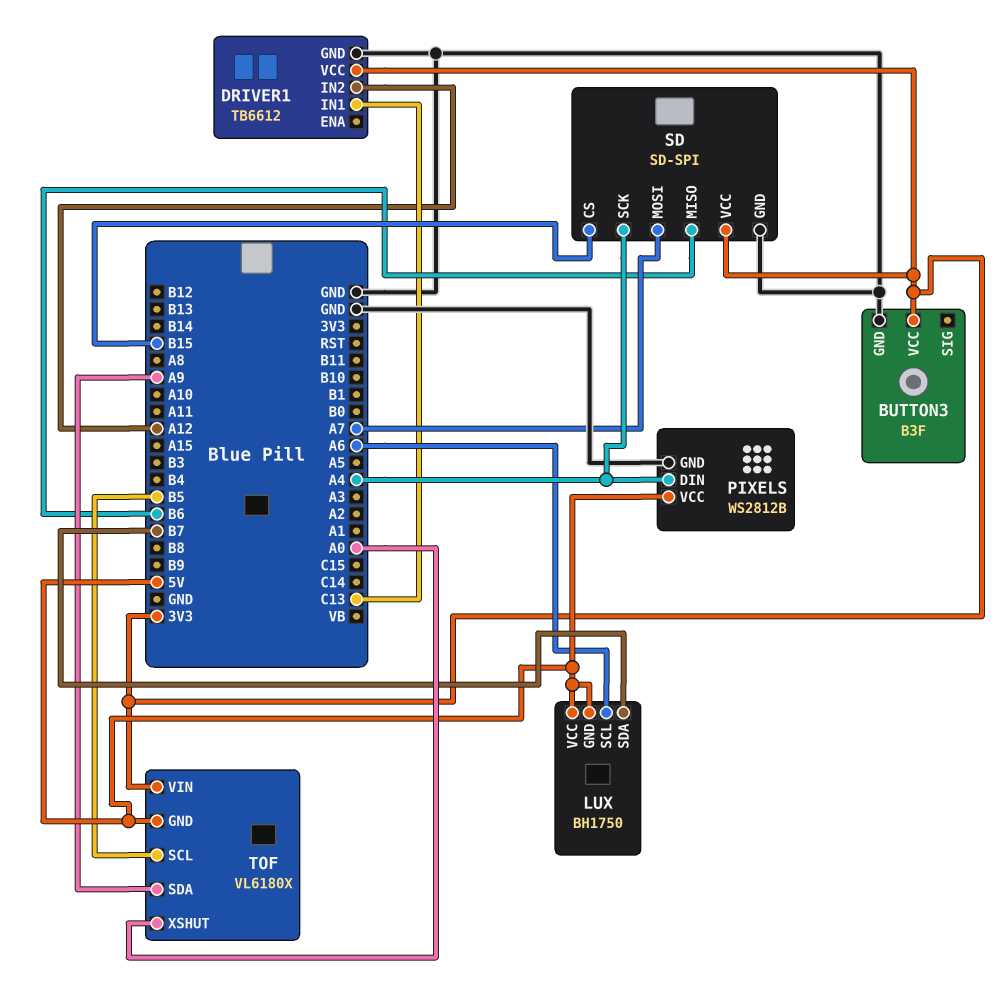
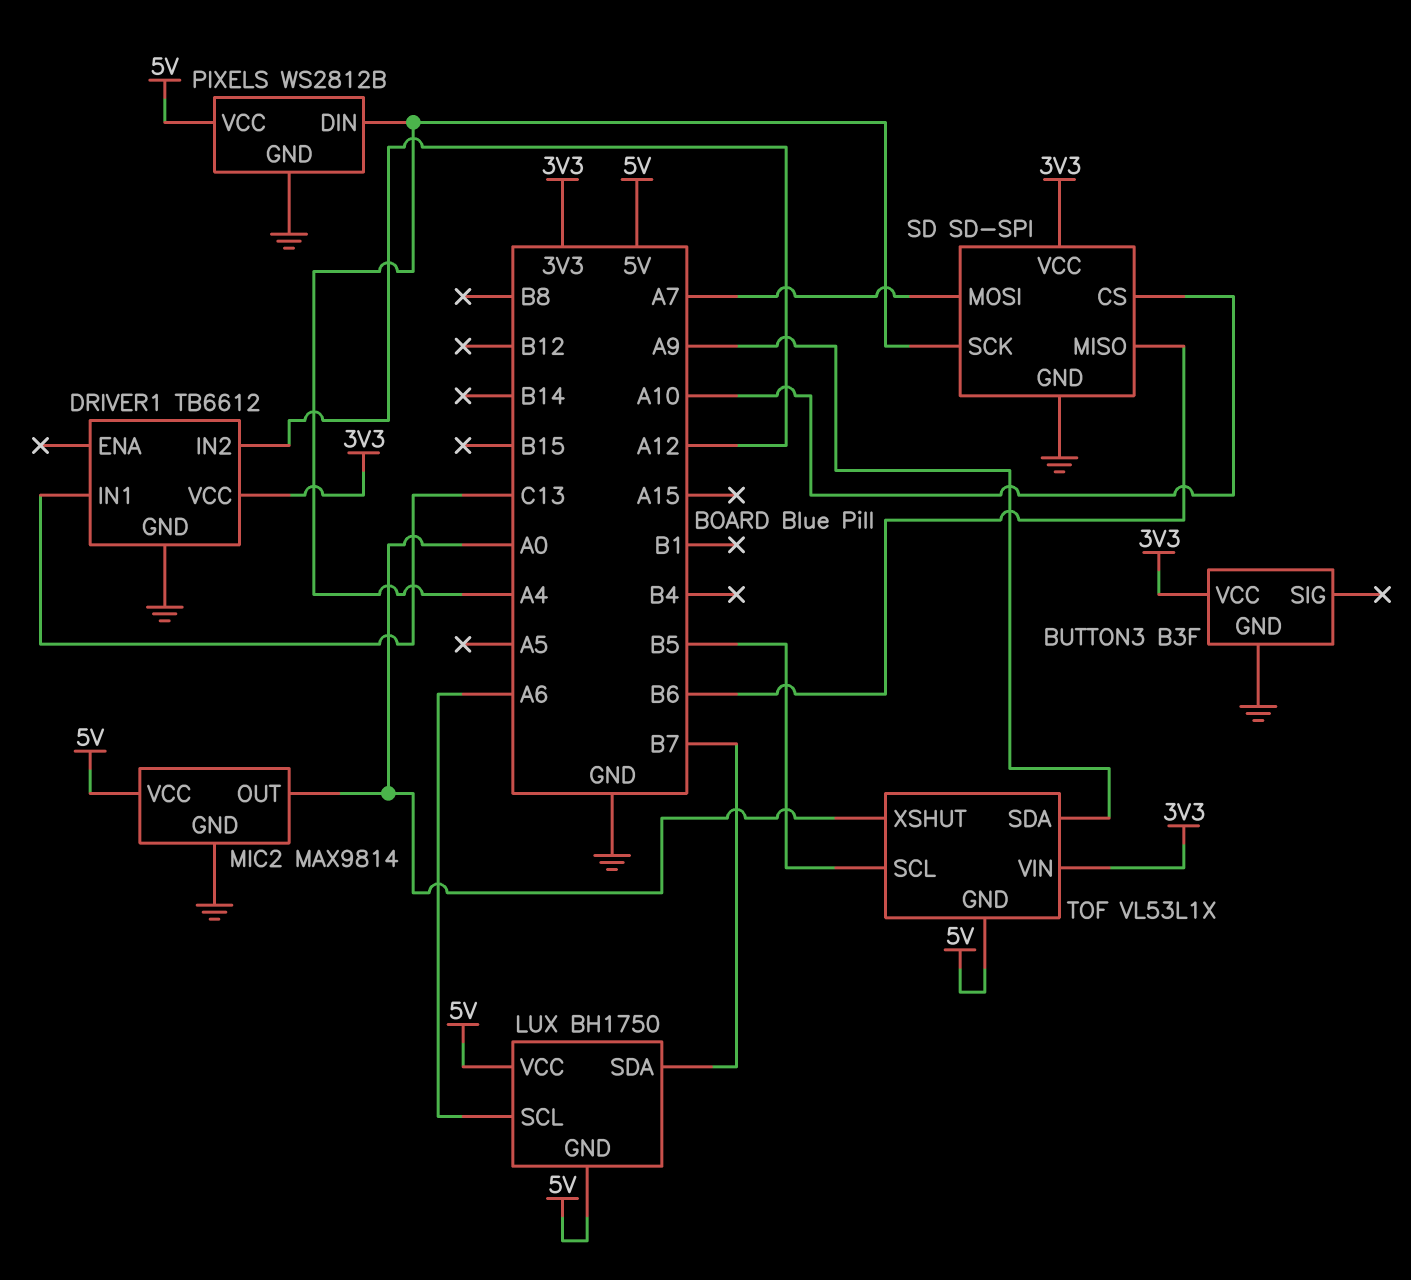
MIC2: none -> MAX9814
MIC2 pin GND: none -> GND
MIC2 pin OUT: none -> A0
MIC2 pin VCC: none -> 5V
SD pin CS: B15 -> A10
TOF: VL6180X -> VL53L1X

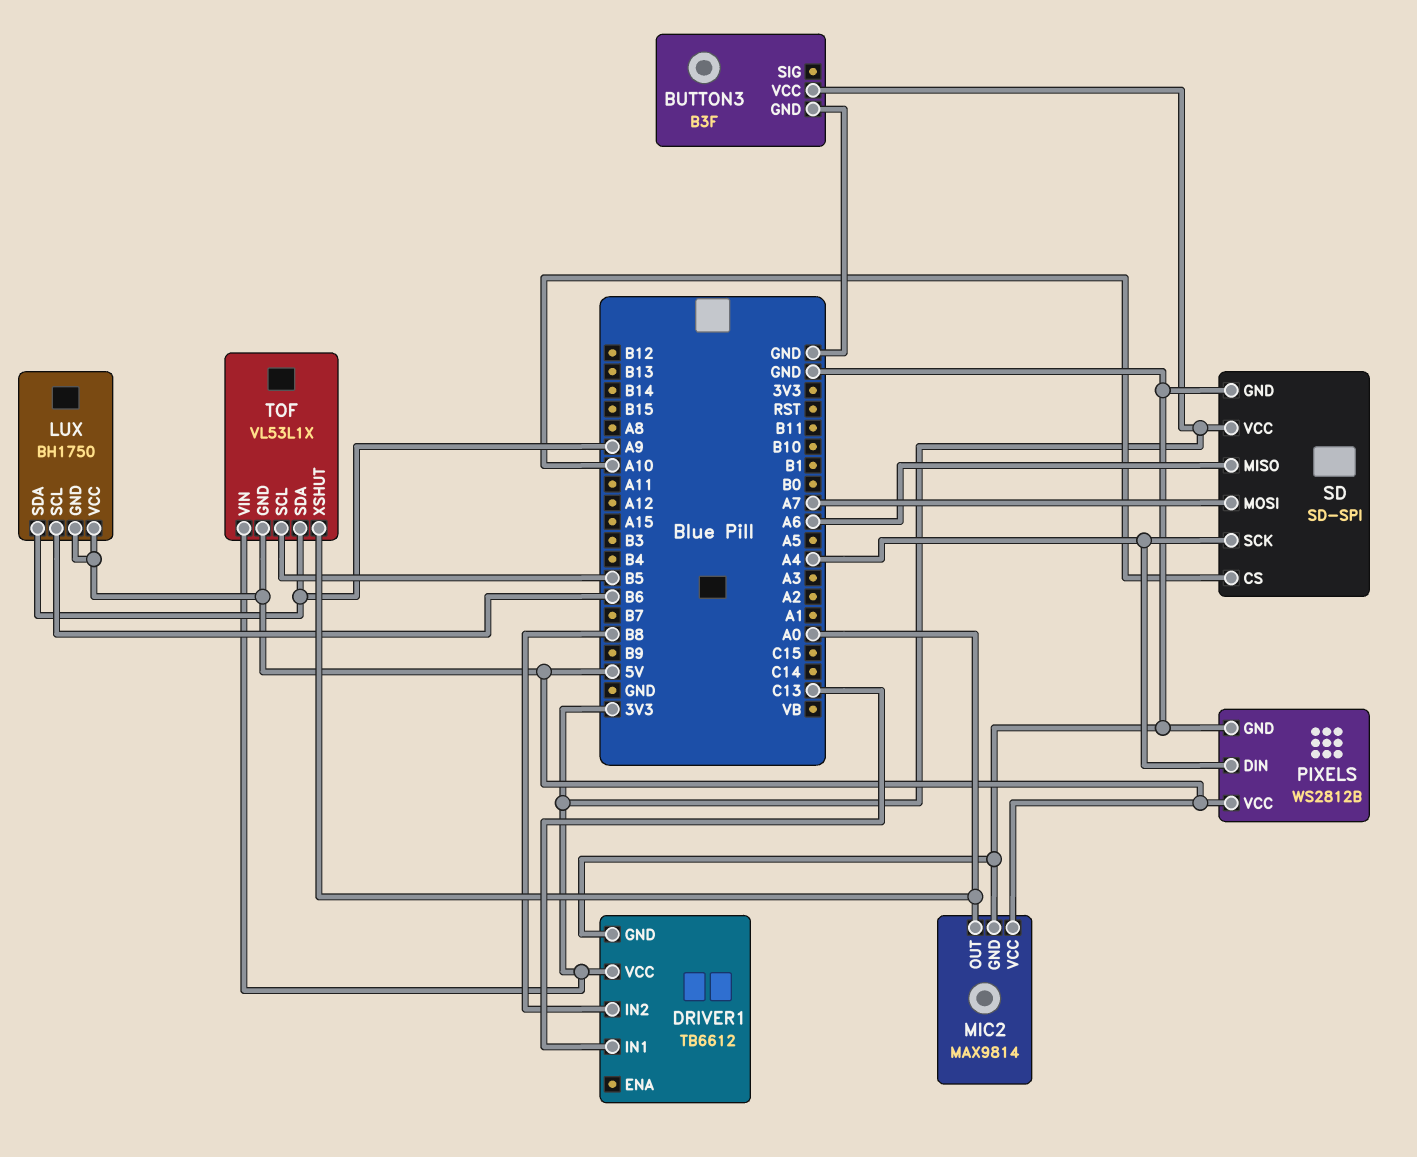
DRIVER1 pin IN2: A12 -> B8
LUX pin SCL: A6 -> B6
LUX pin SDA: B7 -> A9
SD pin MISO: B6 -> A6

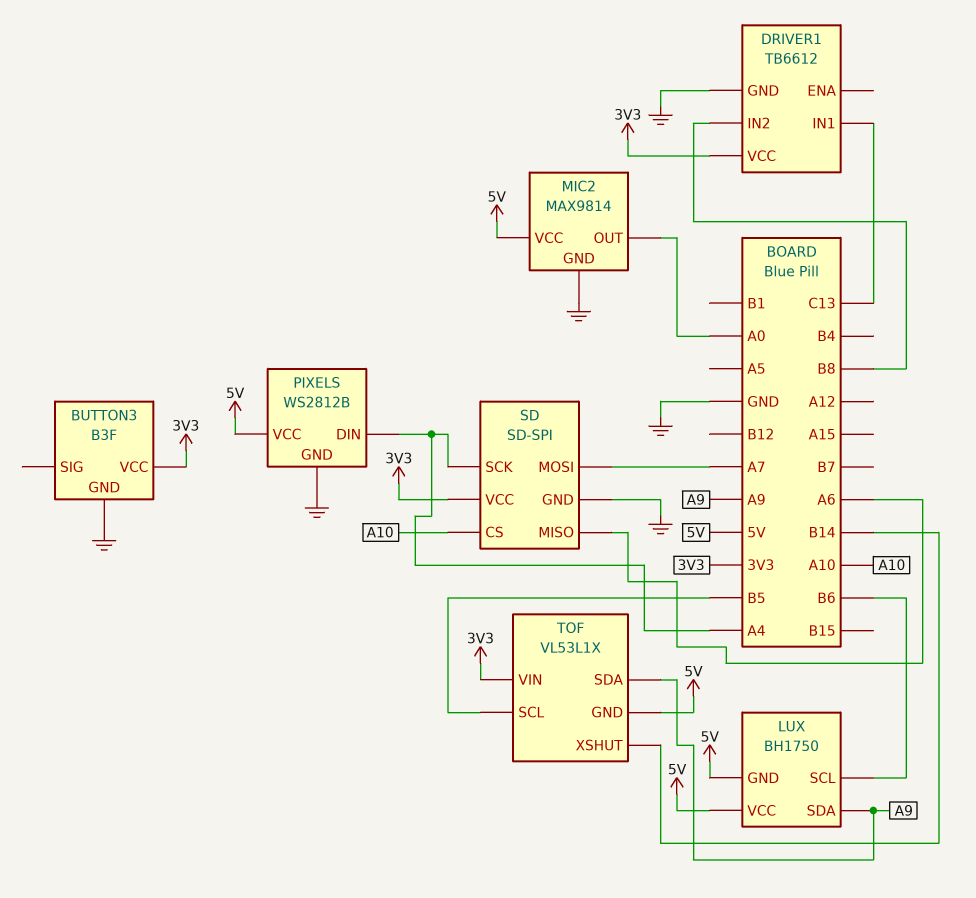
TOF pin XSHUT: A0 -> B14

